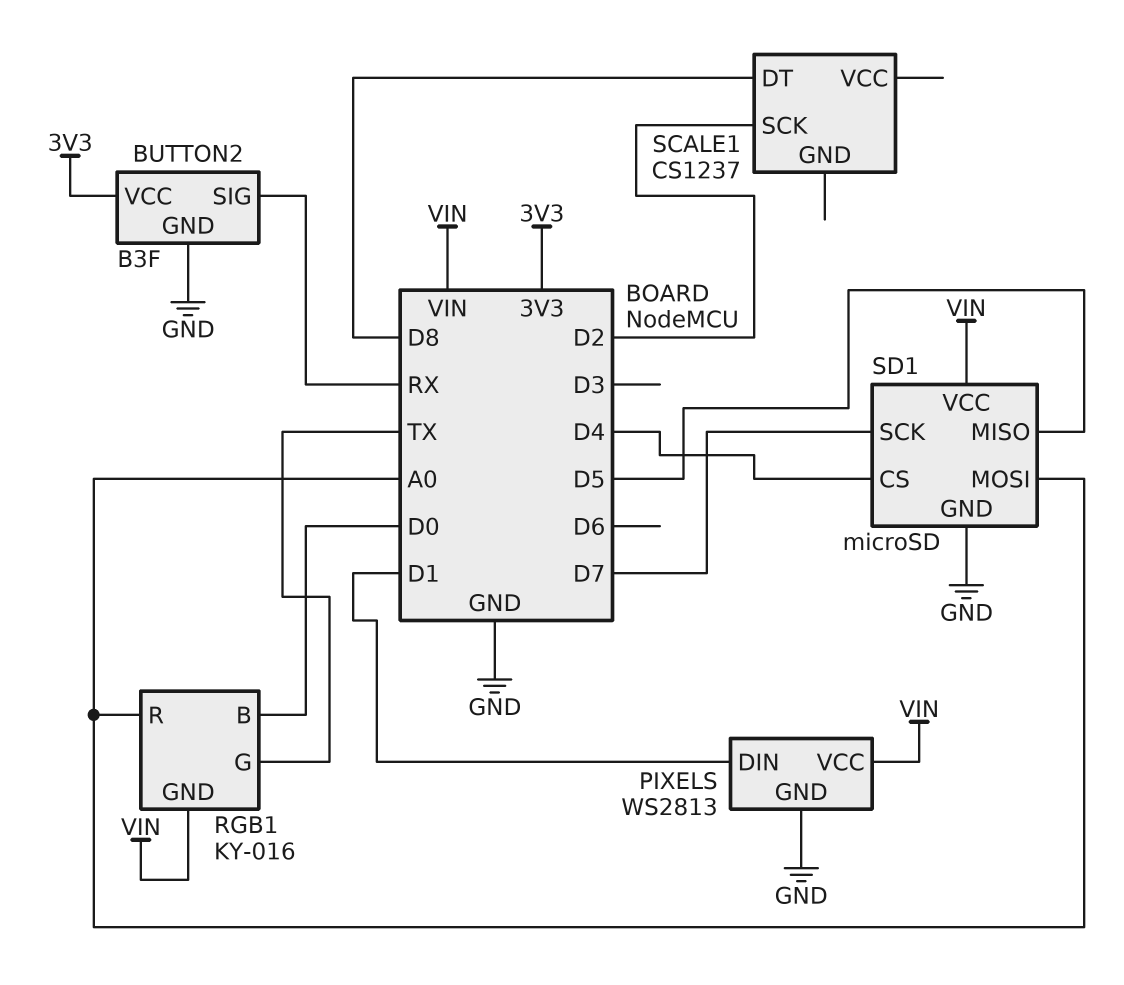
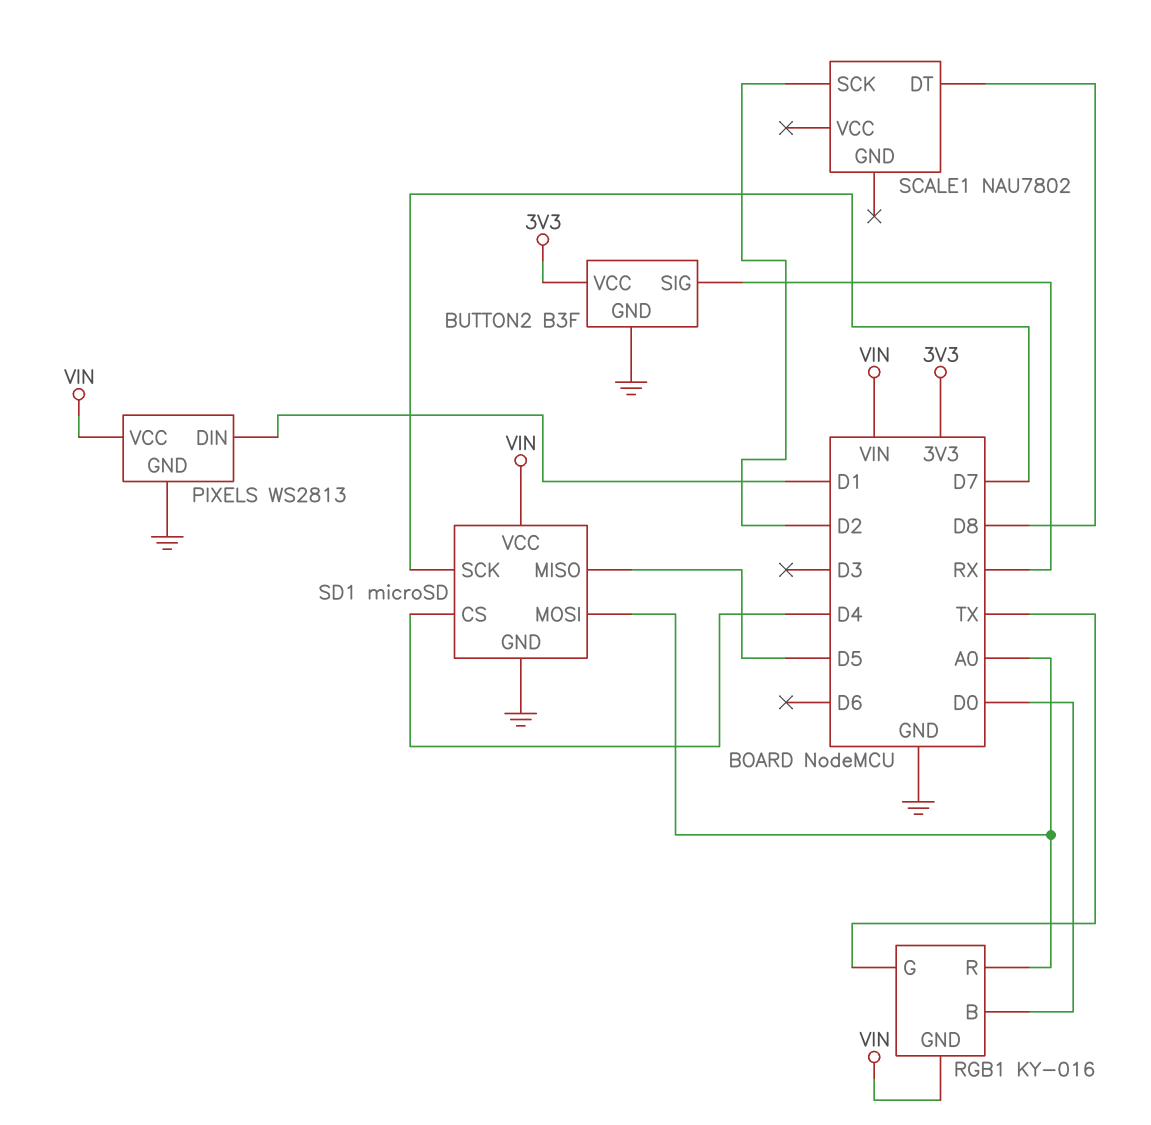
SCALE1: CS1237 -> NAU7802

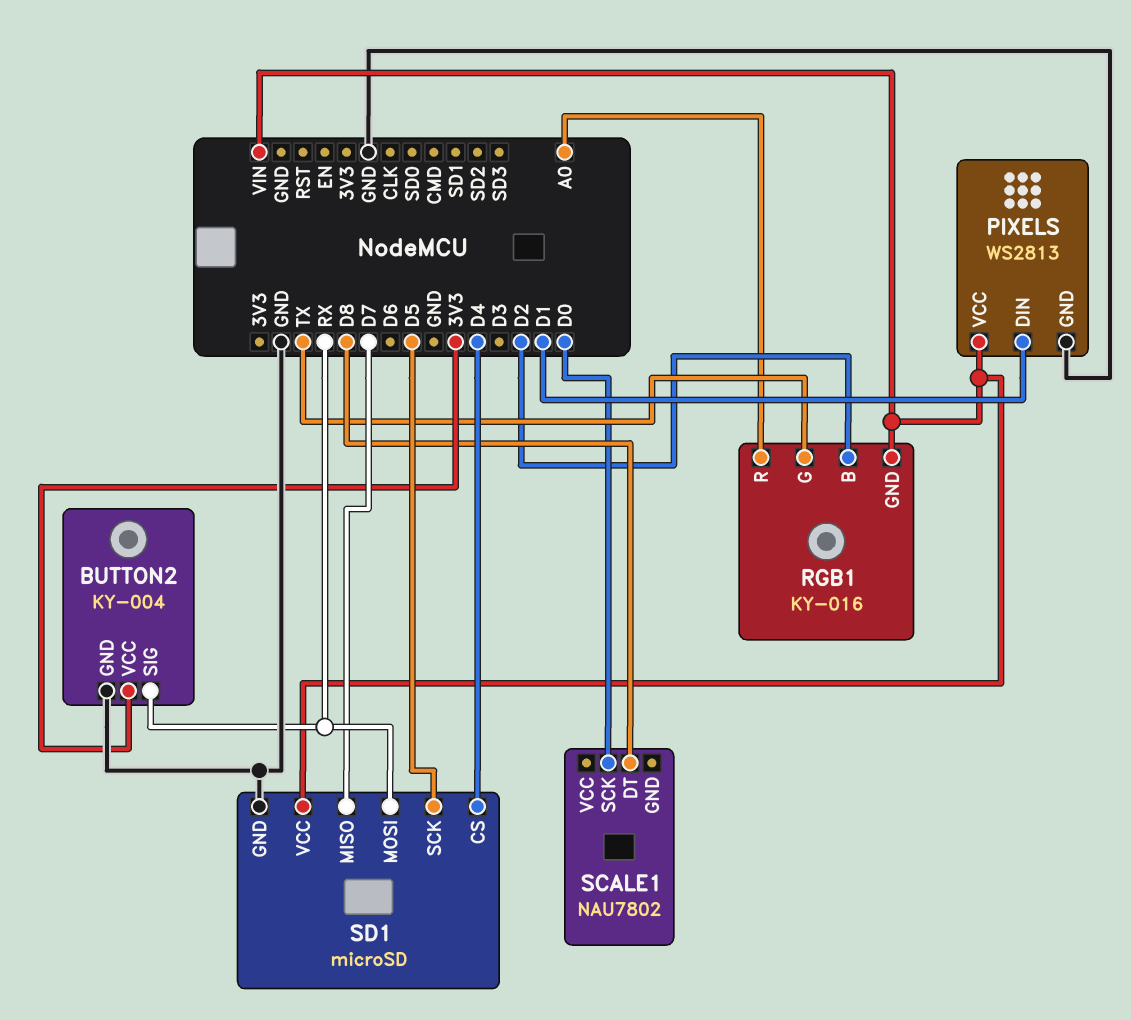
BUTTON2: B3F -> KY-004
RGB1 pin B: D0 -> D2
SCALE1 pin SCK: D2 -> D0
SD1 pin MISO: D5 -> D7
SD1 pin MOSI: A0 -> RX
SD1 pin SCK: D7 -> D5

